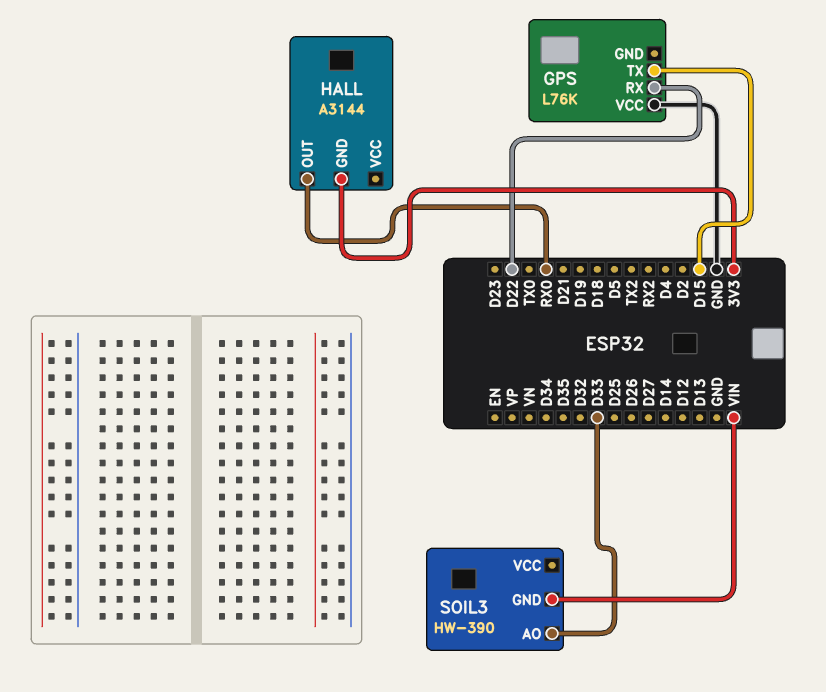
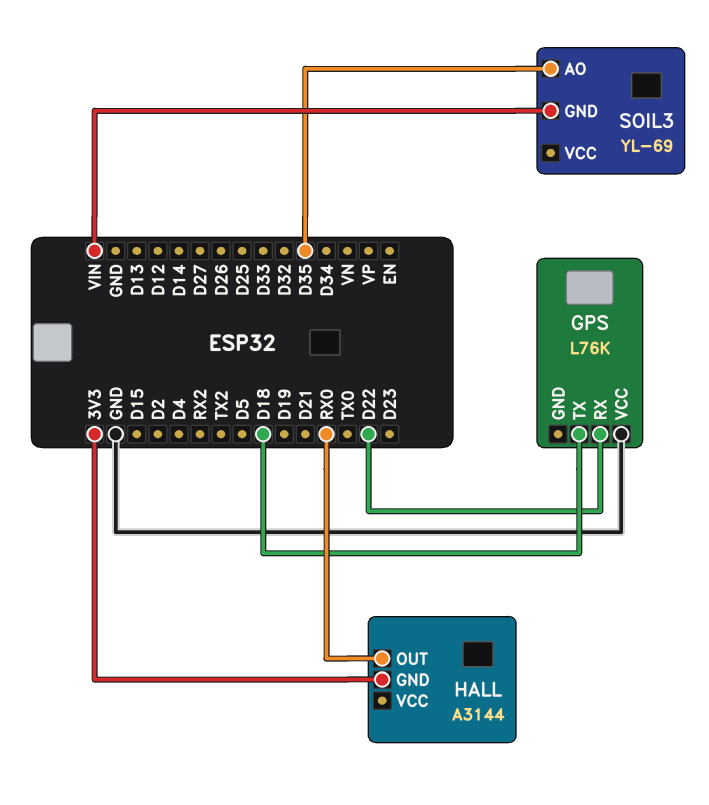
GPS pin TX: D15 -> D18
SOIL3: HW-390 -> YL-69
SOIL3 pin AO: D33 -> D35

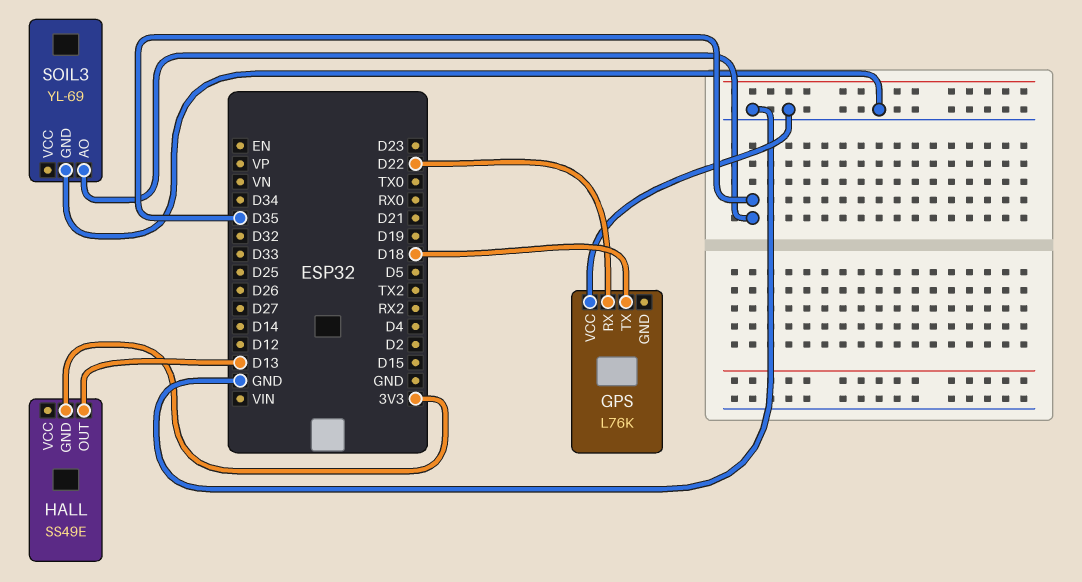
HALL: A3144 -> SS49E
HALL pin OUT: RX0 -> D13
SOIL3 pin GND: VIN -> GND

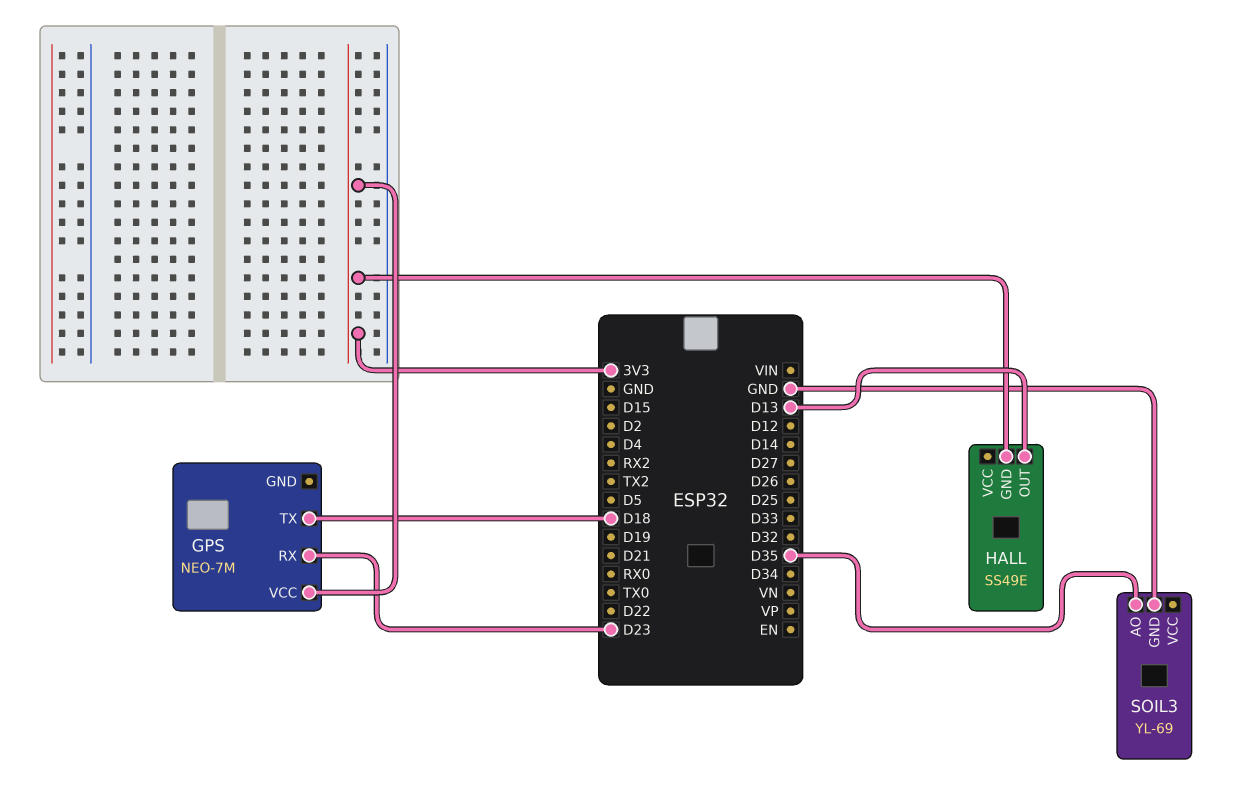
GPS: L76K -> NEO-7M
GPS pin RX: D22 -> D23
GPS pin VCC: GND -> 3V3

